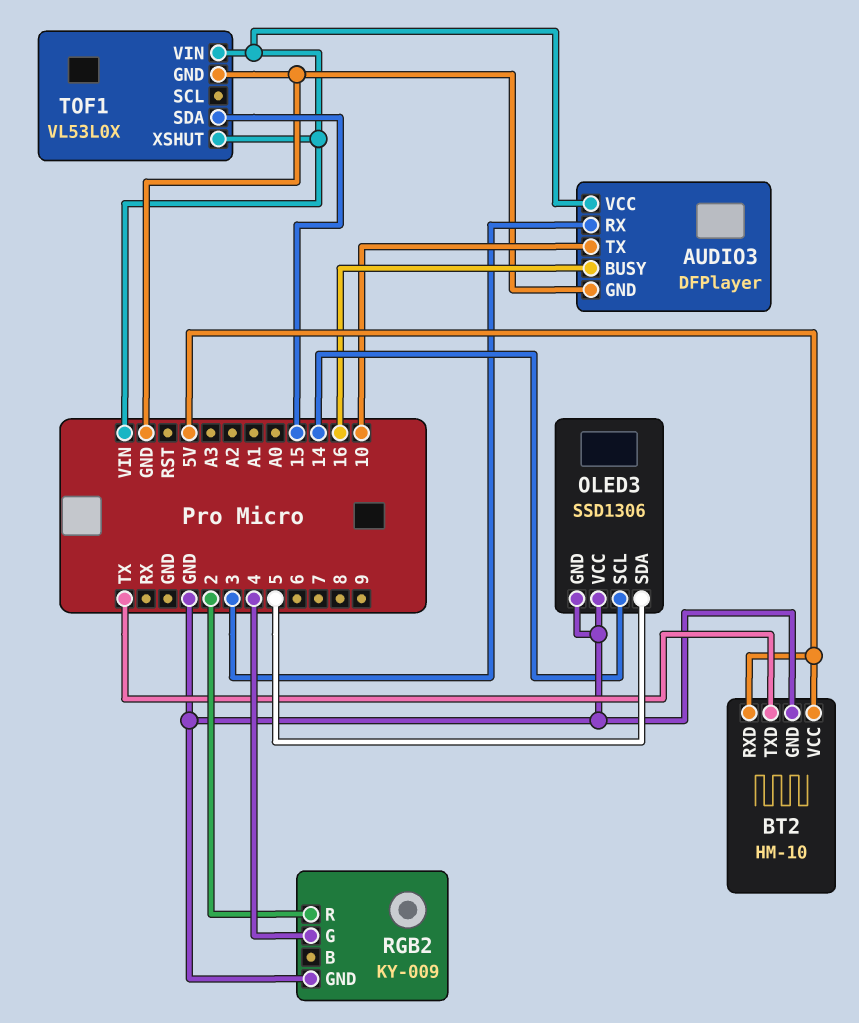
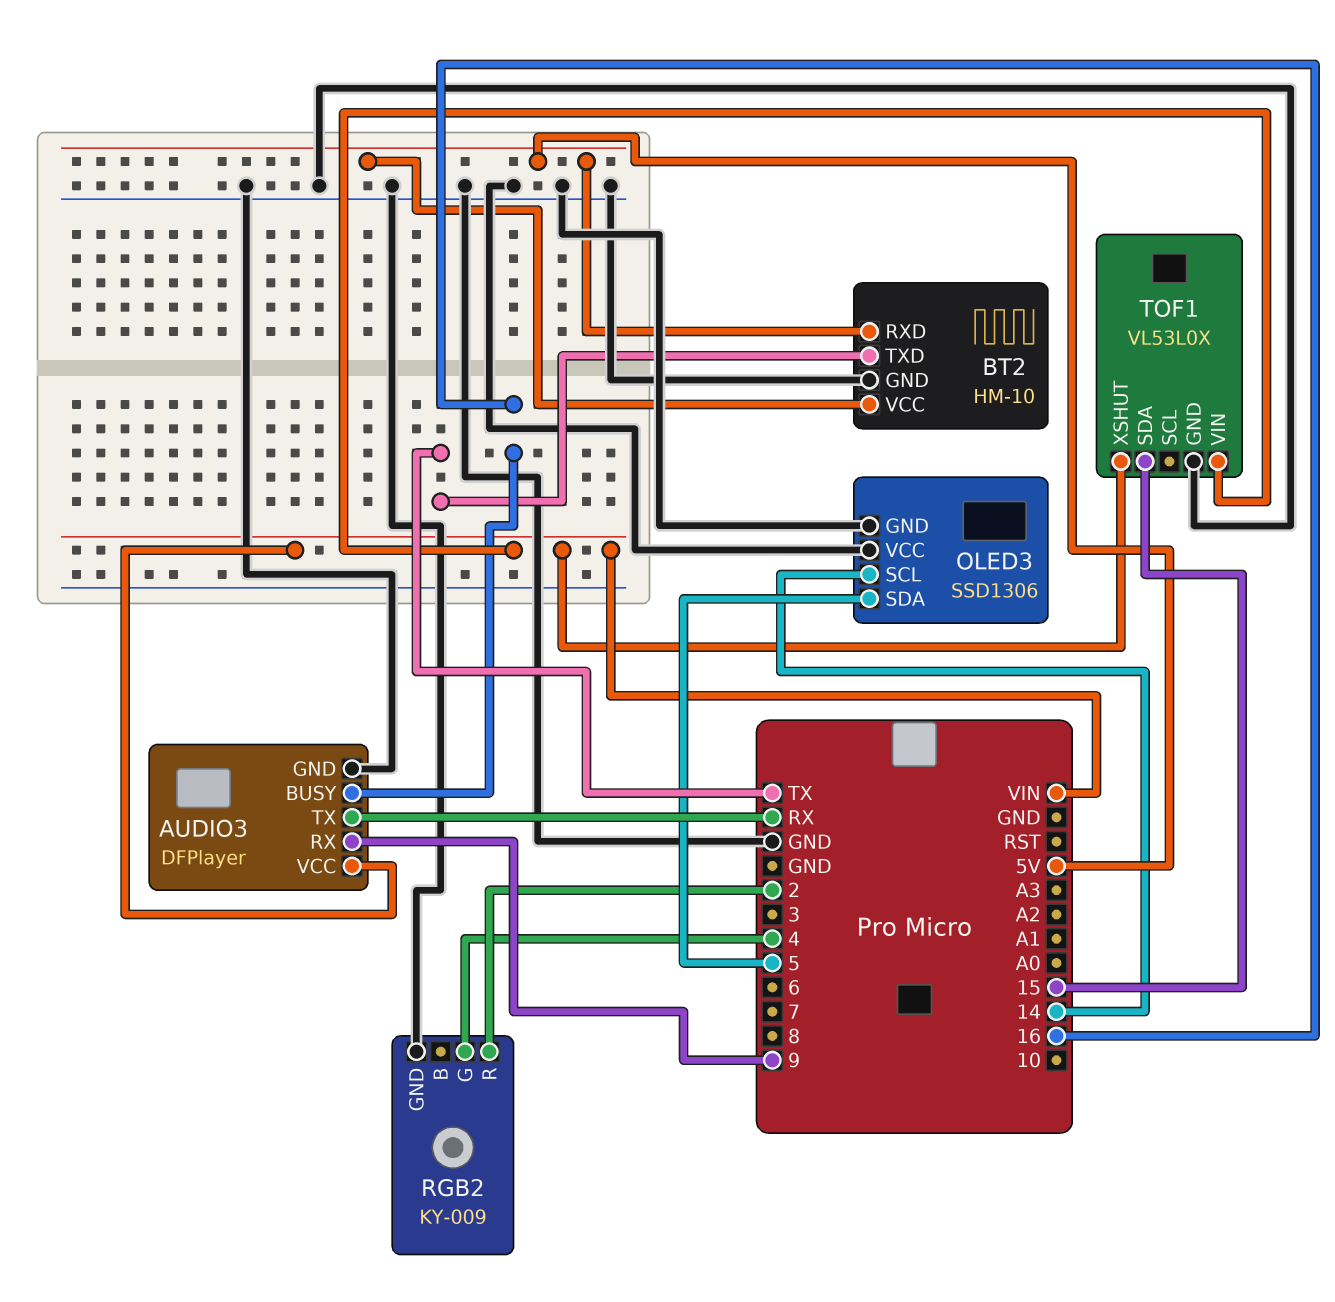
AUDIO3 pin RX: 3 -> 9
AUDIO3 pin TX: 10 -> RX

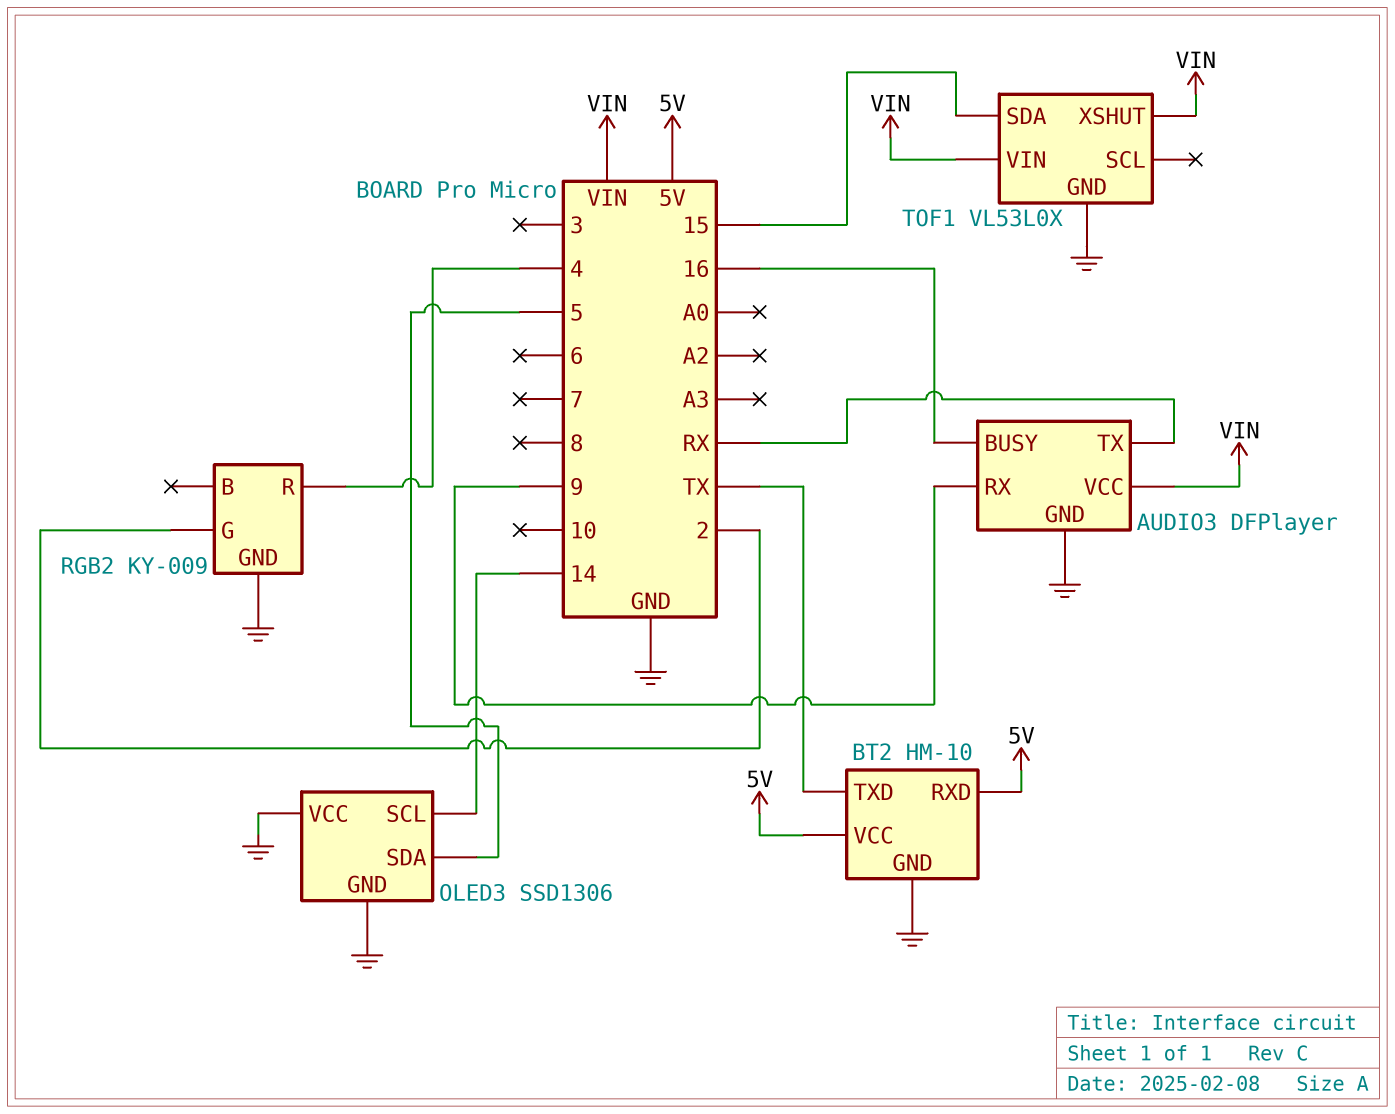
RGB2 pin G: 4 -> 2
RGB2 pin R: 2 -> 4

